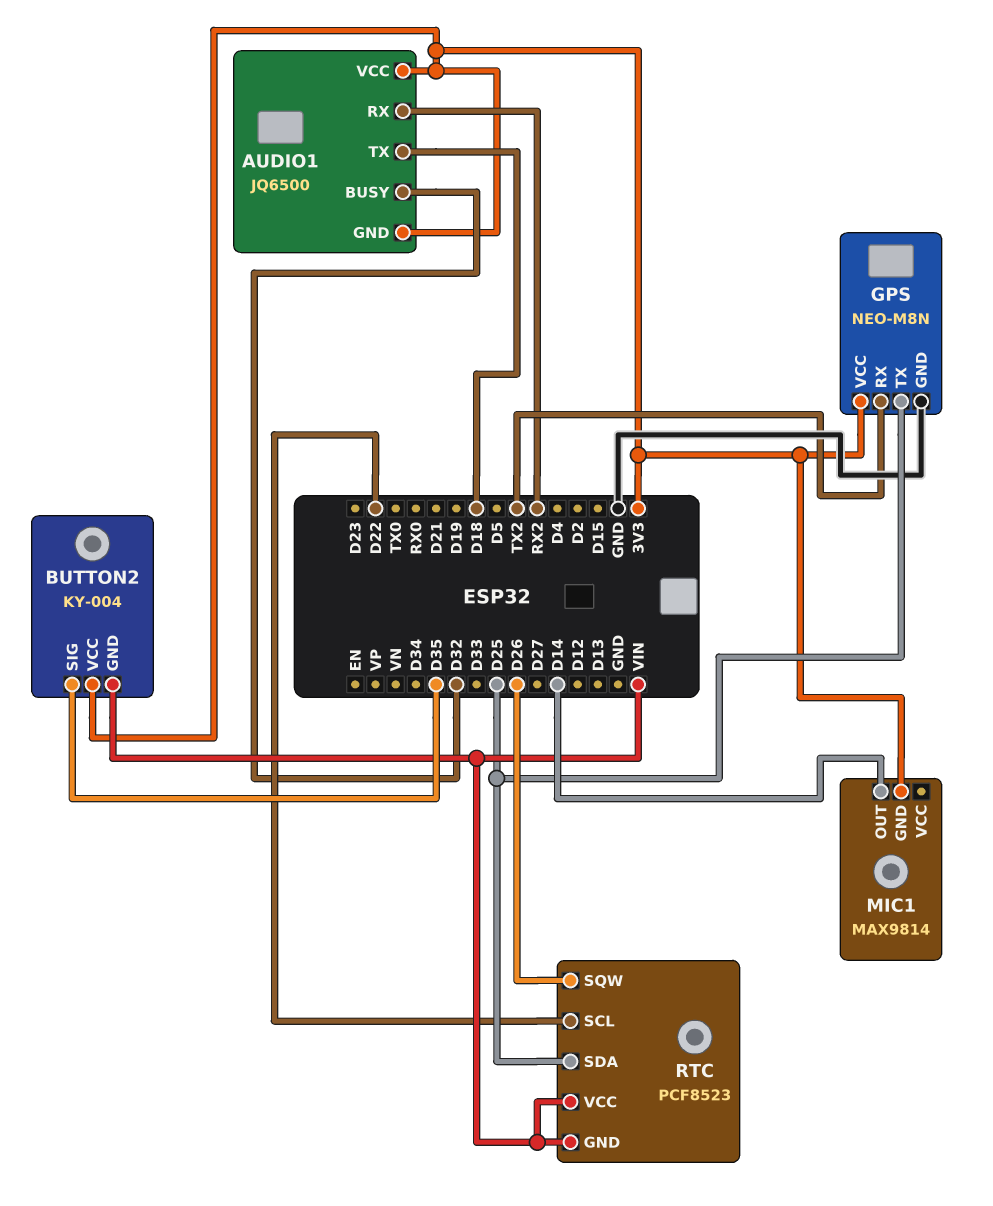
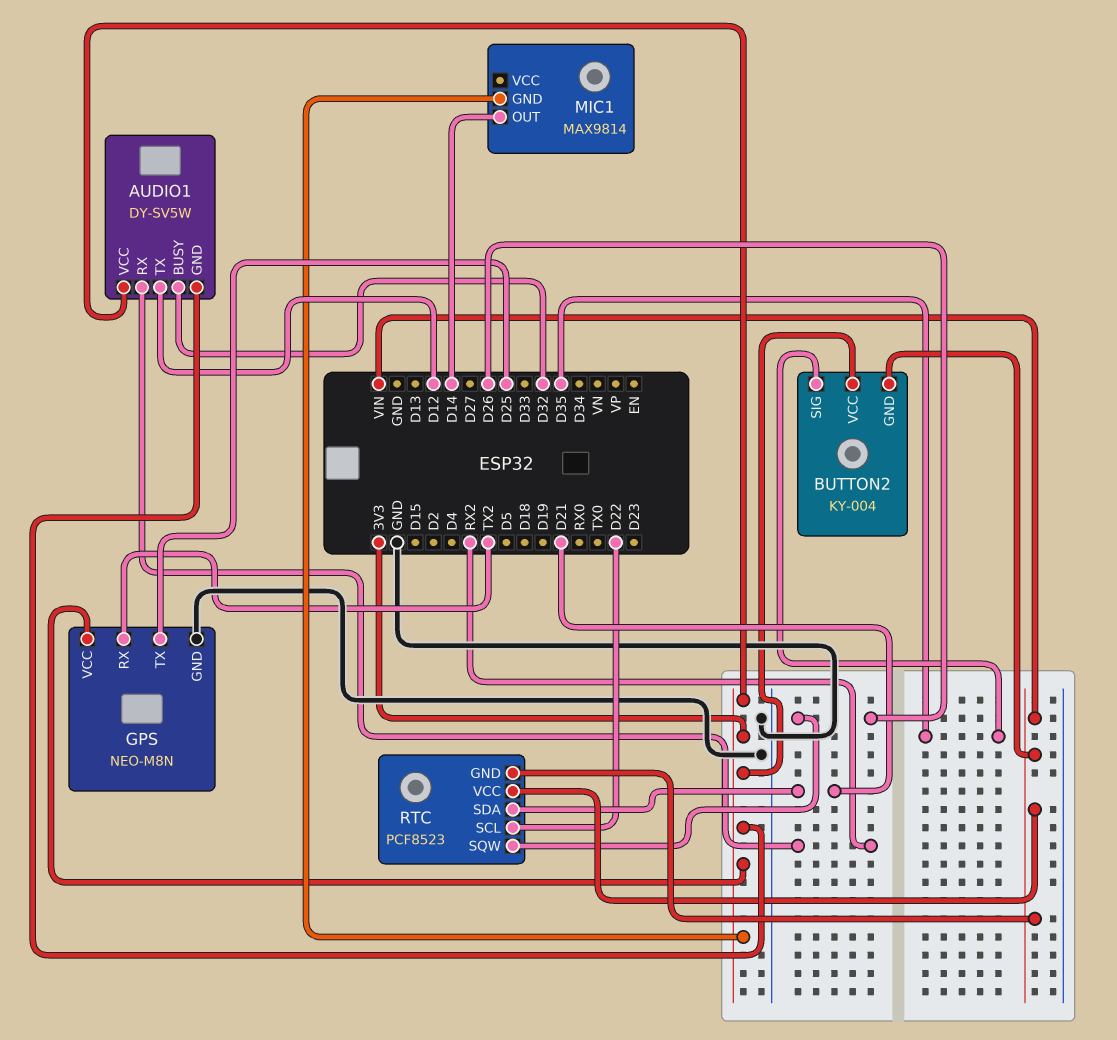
AUDIO1: JQ6500 -> DY-SV5W
AUDIO1 pin TX: D18 -> D12
RTC pin SDA: D25 -> D21

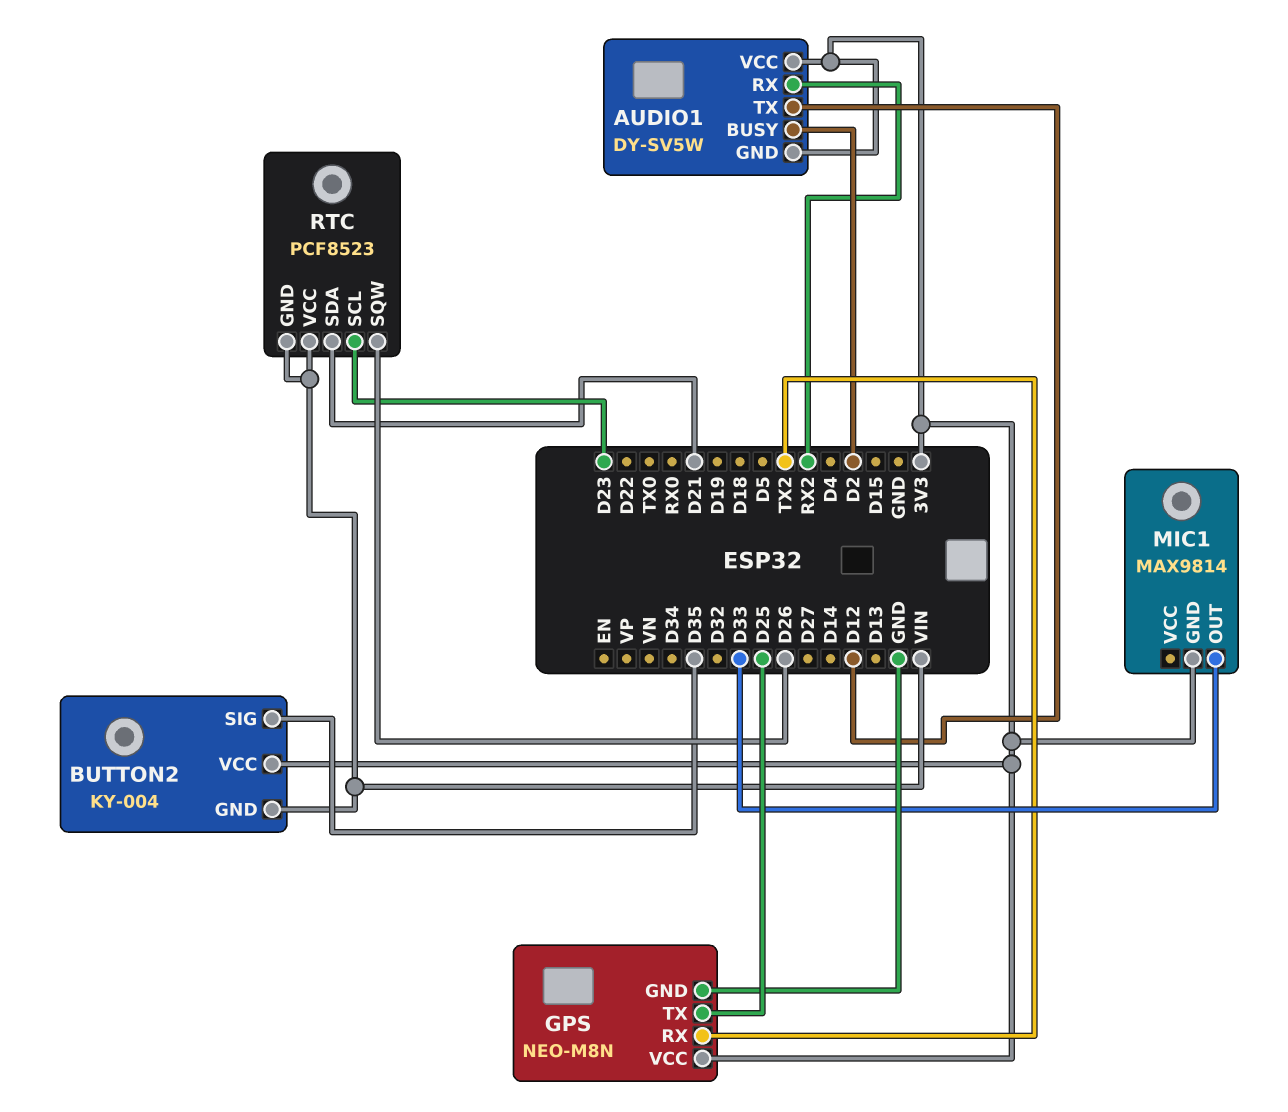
AUDIO1 pin BUSY: D32 -> D2
MIC1 pin OUT: D14 -> D33
RTC pin SCL: D22 -> D23

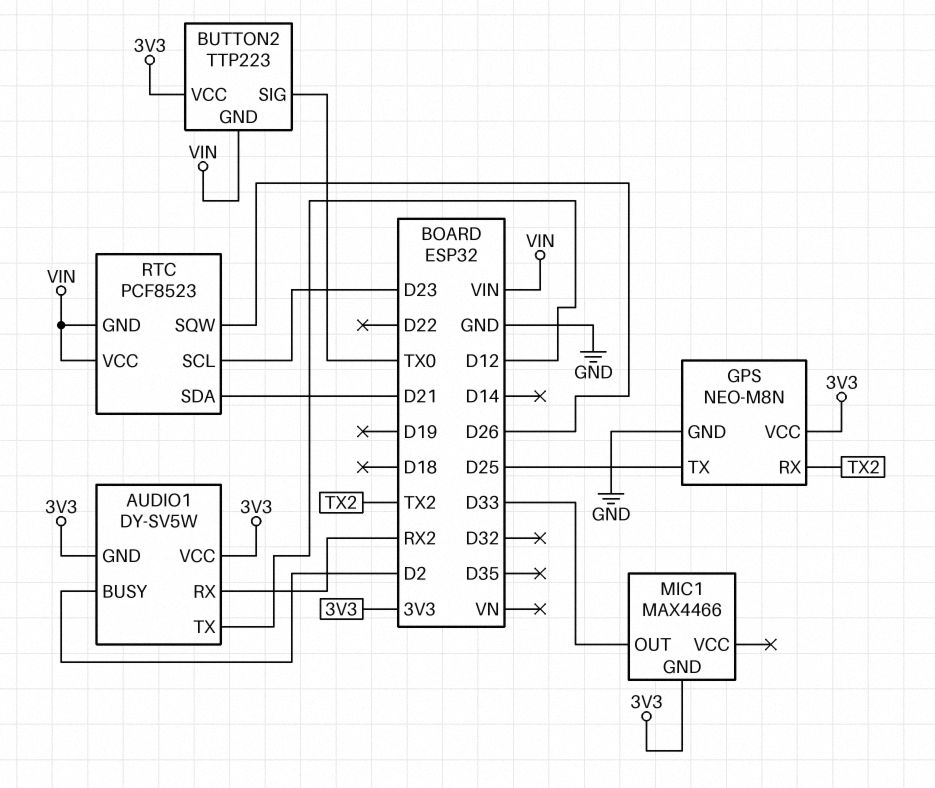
BUTTON2: KY-004 -> TTP223
BUTTON2 pin SIG: D35 -> TX0
MIC1: MAX9814 -> MAX4466

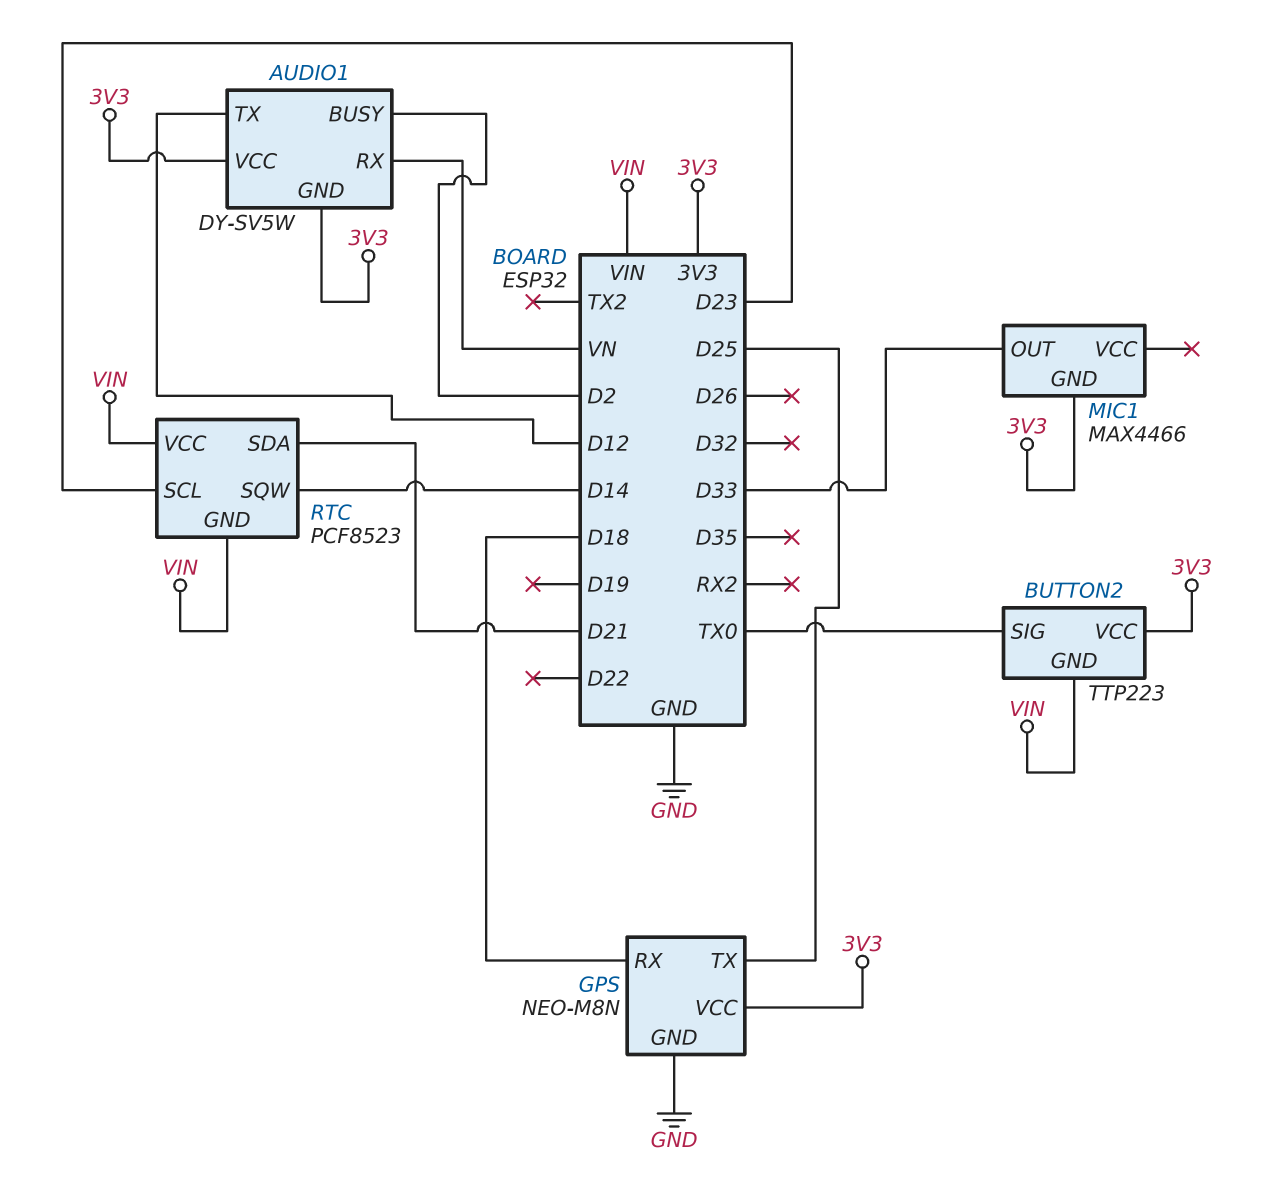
AUDIO1 pin RX: RX2 -> VN
GPS pin RX: TX2 -> D18
RTC pin SQW: D26 -> D14

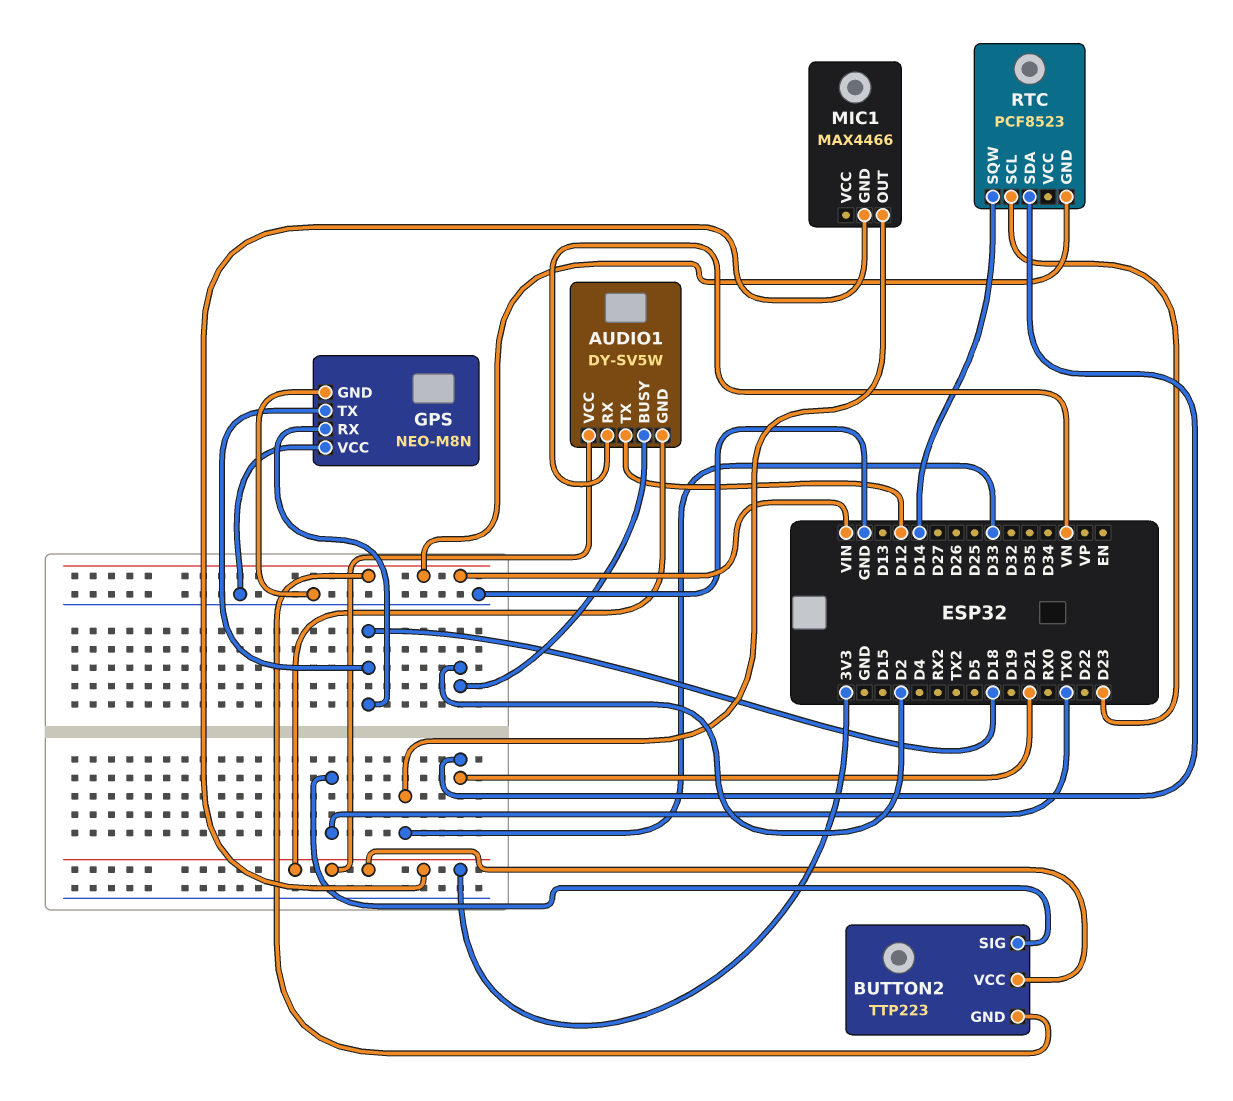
GPS pin TX: D25 -> D18
GPS pin VCC: 3V3 -> GND
RTC pin VCC: VIN -> none

